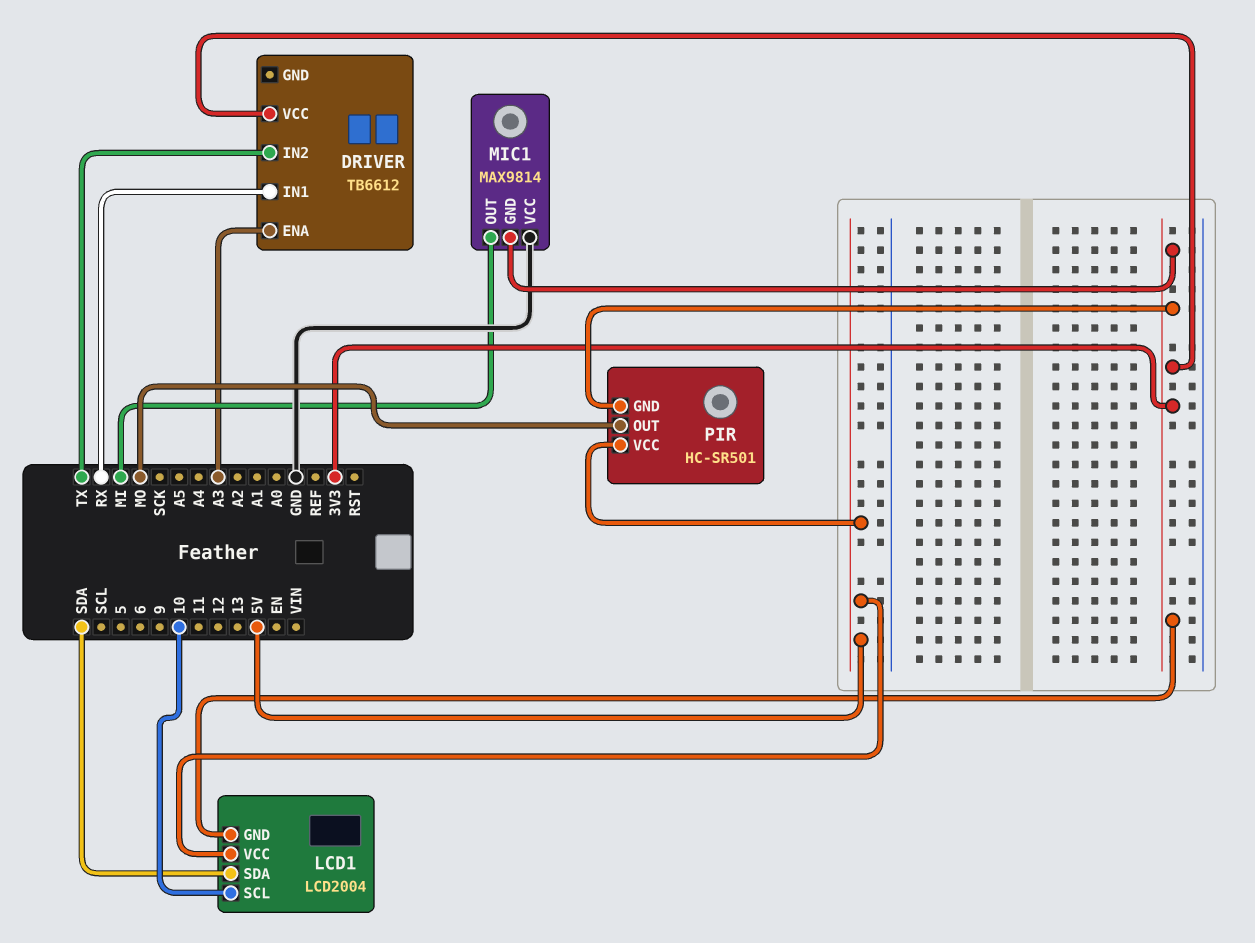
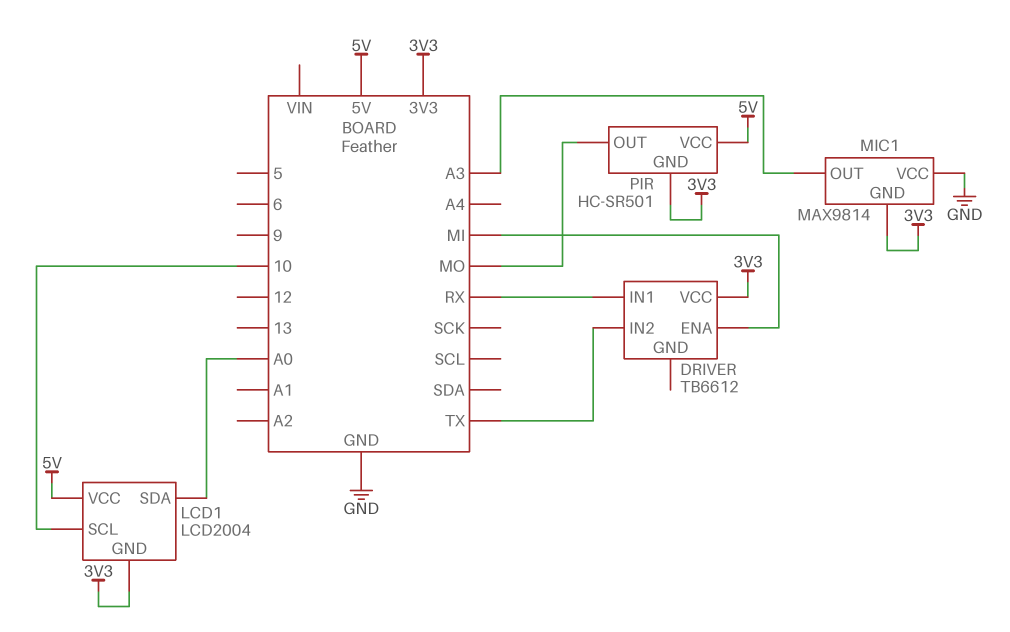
DRIVER pin ENA: A3 -> MI
LCD1 pin SDA: SDA -> A0
MIC1 pin OUT: MI -> A3

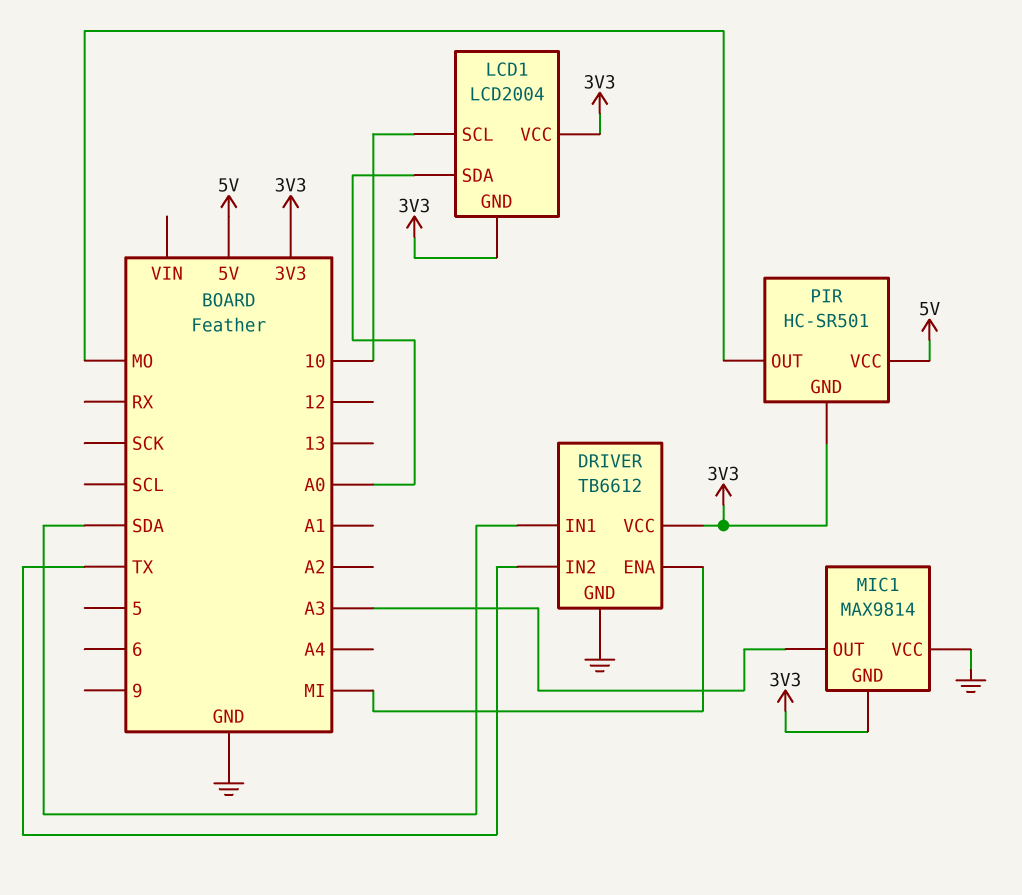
DRIVER pin GND: none -> GND
DRIVER pin IN1: RX -> SDA
LCD1 pin VCC: 5V -> 3V3

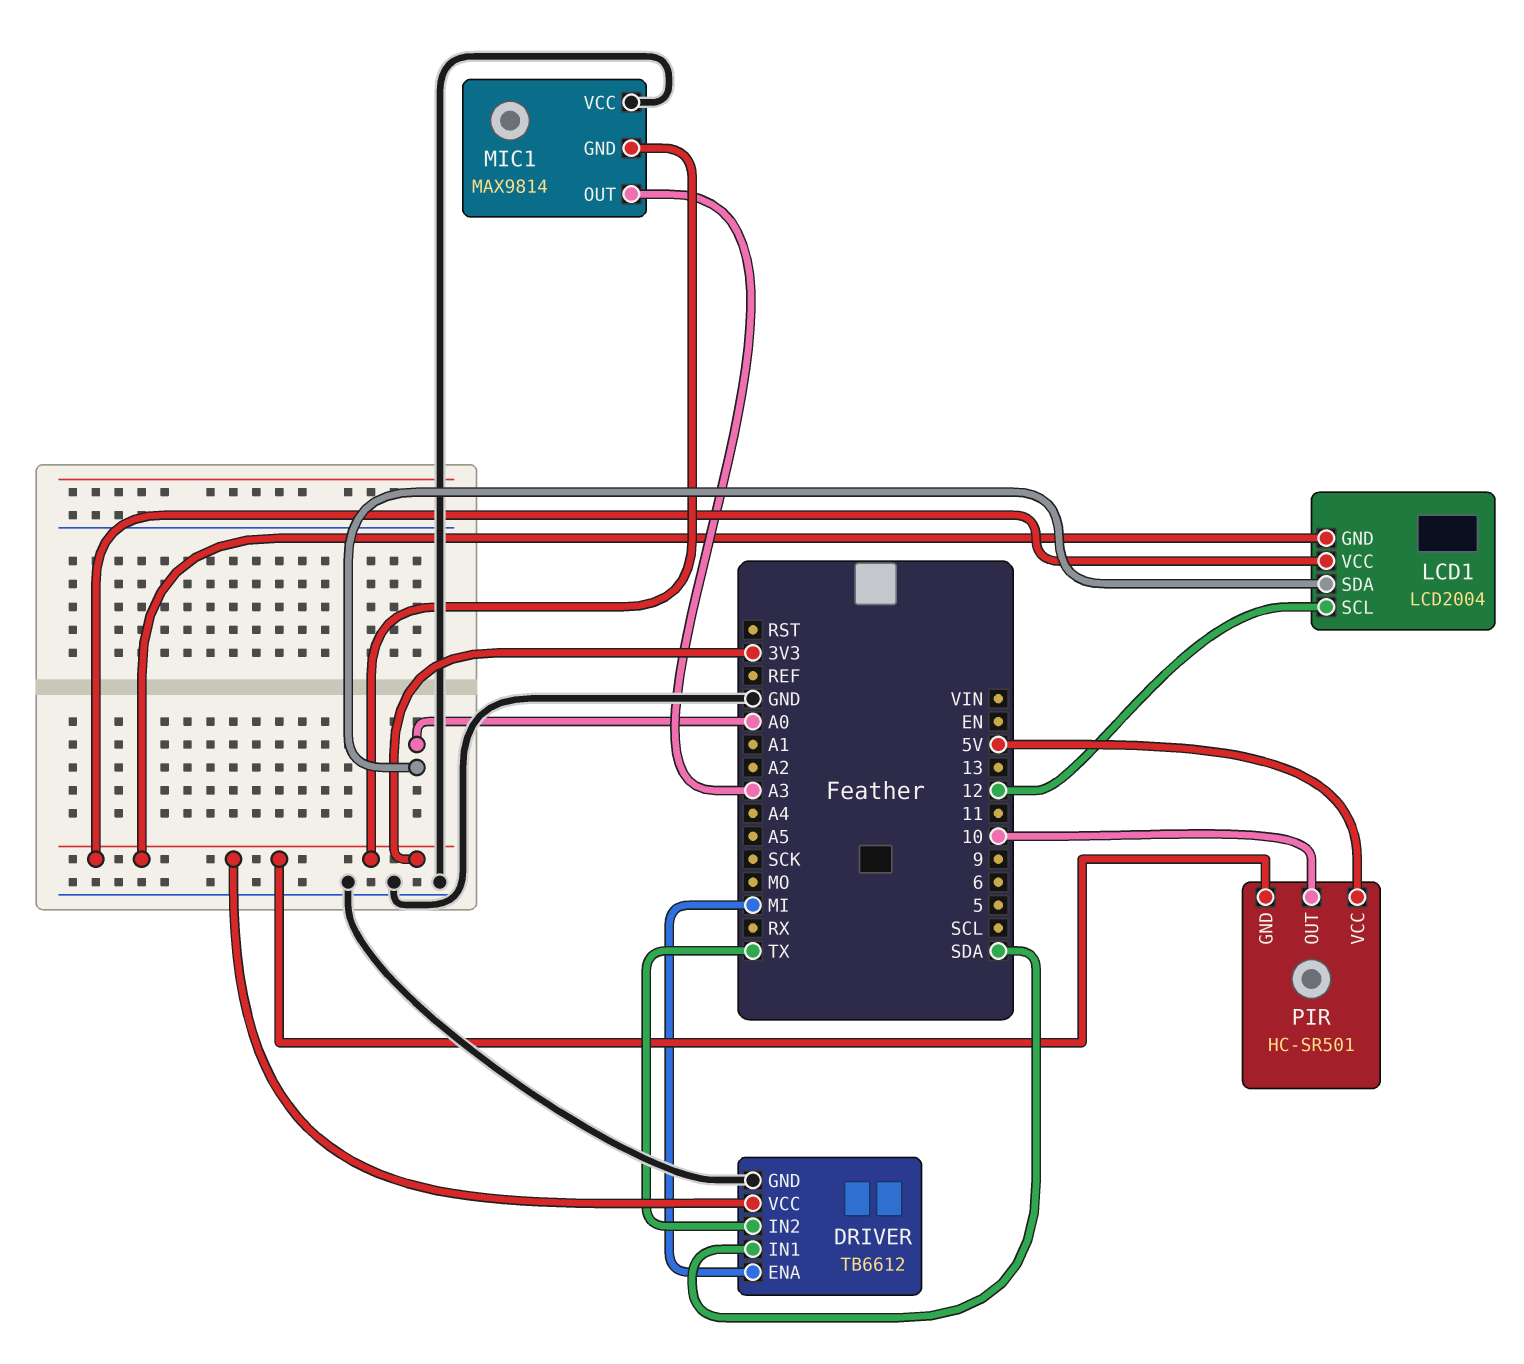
LCD1 pin SCL: 10 -> 12
PIR pin OUT: MO -> 10

